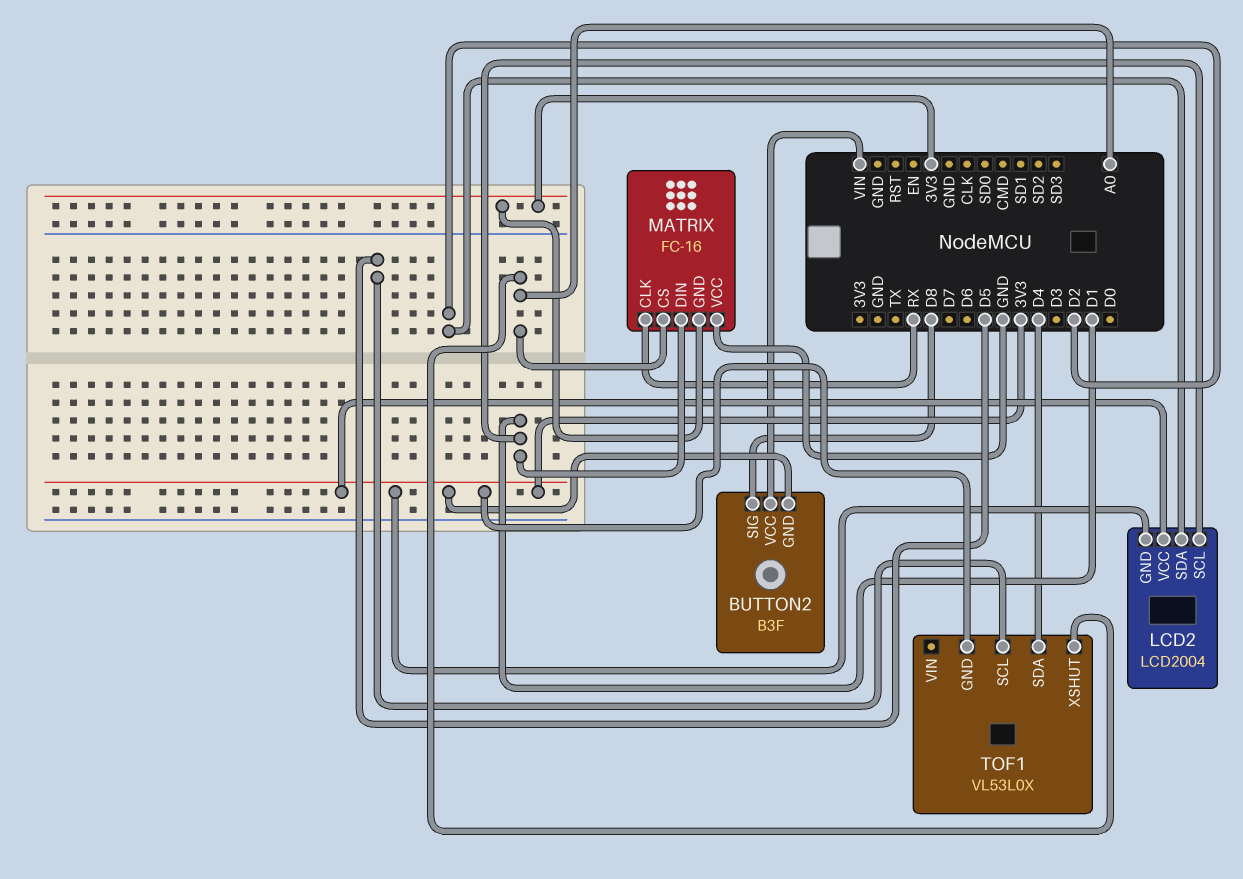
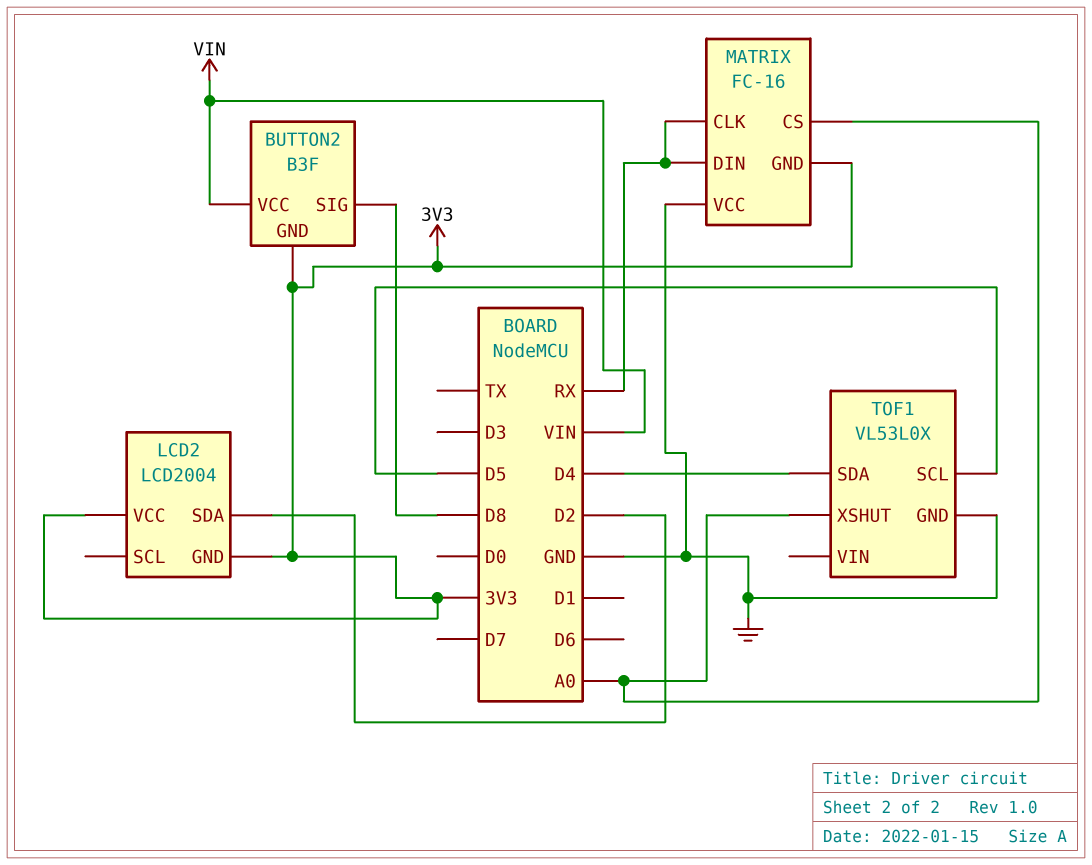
LCD2 pin SCL: D1 -> none
MATRIX pin DIN: D1 -> RX
TOF1 pin GND: 3V3 -> GND

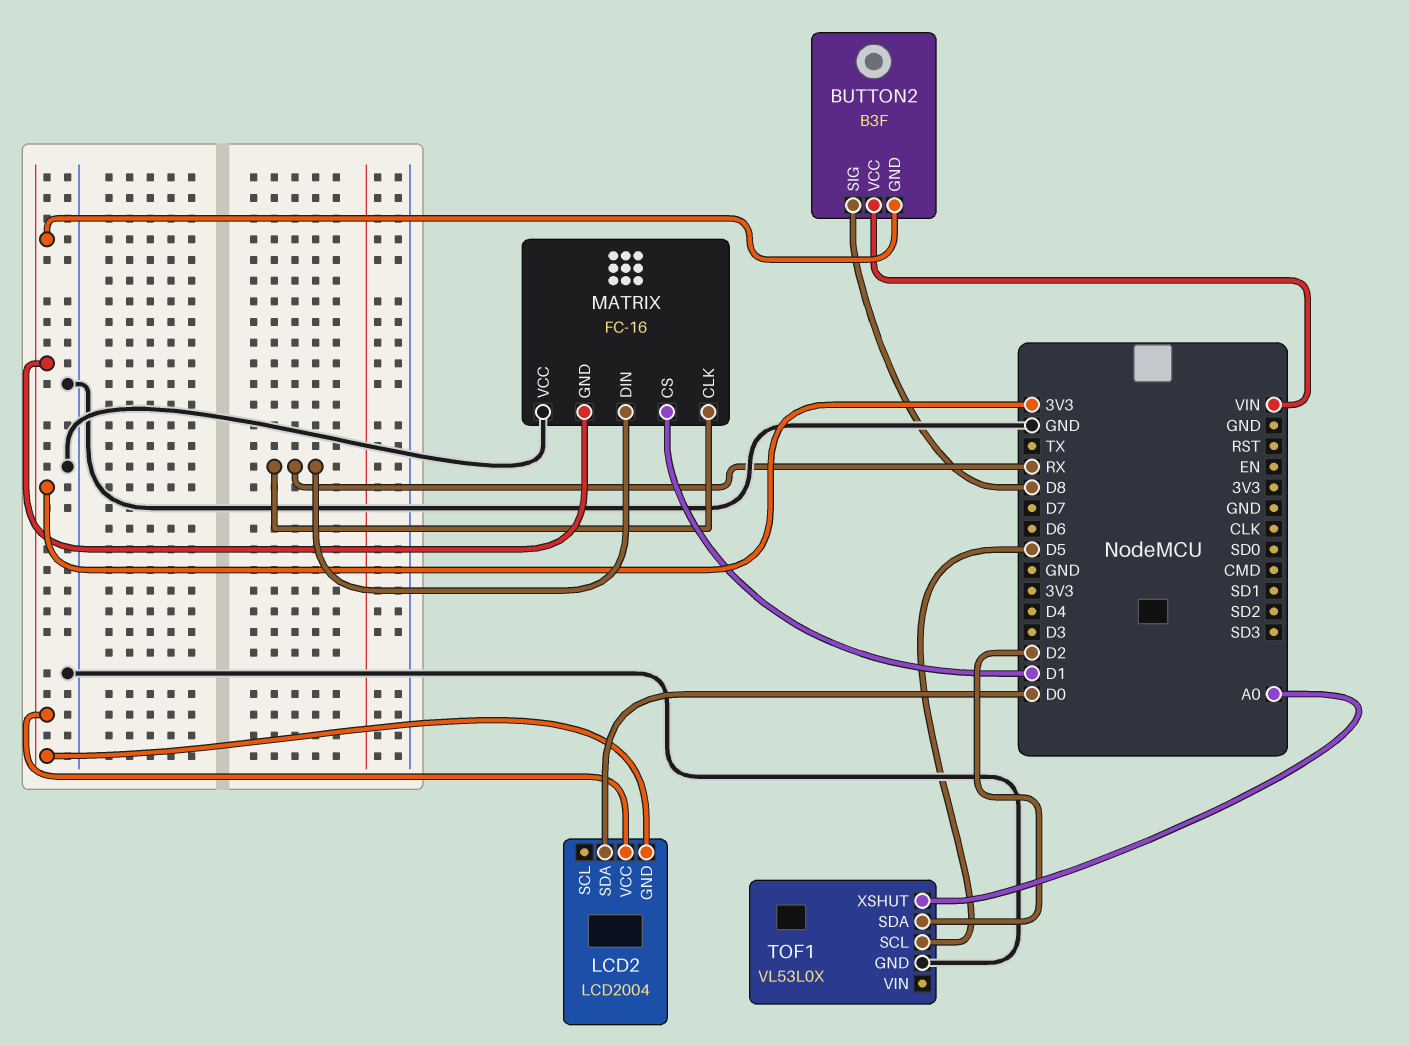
LCD2 pin SDA: D2 -> D0
MATRIX pin CS: A0 -> D1
TOF1 pin SDA: D4 -> D2

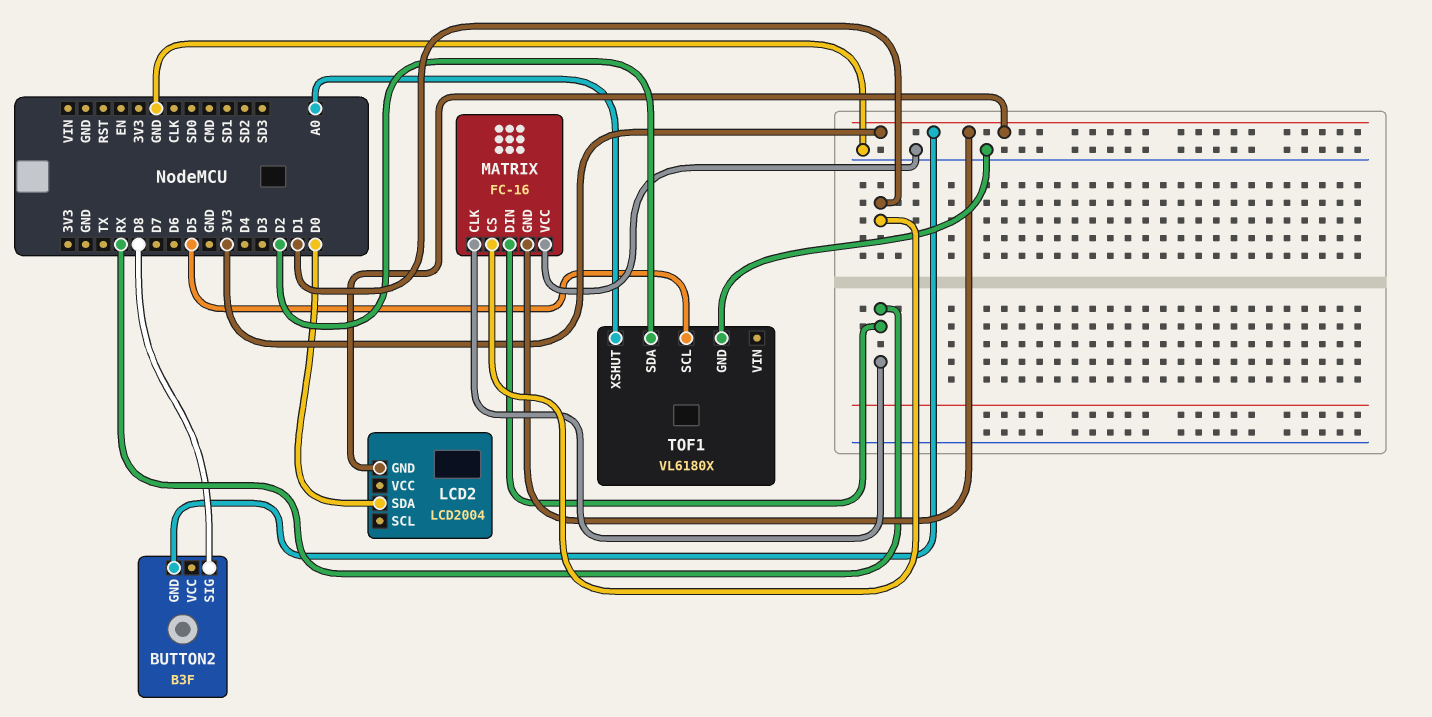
BUTTON2 pin VCC: VIN -> none
LCD2 pin VCC: 3V3 -> none
TOF1: VL53L0X -> VL6180X

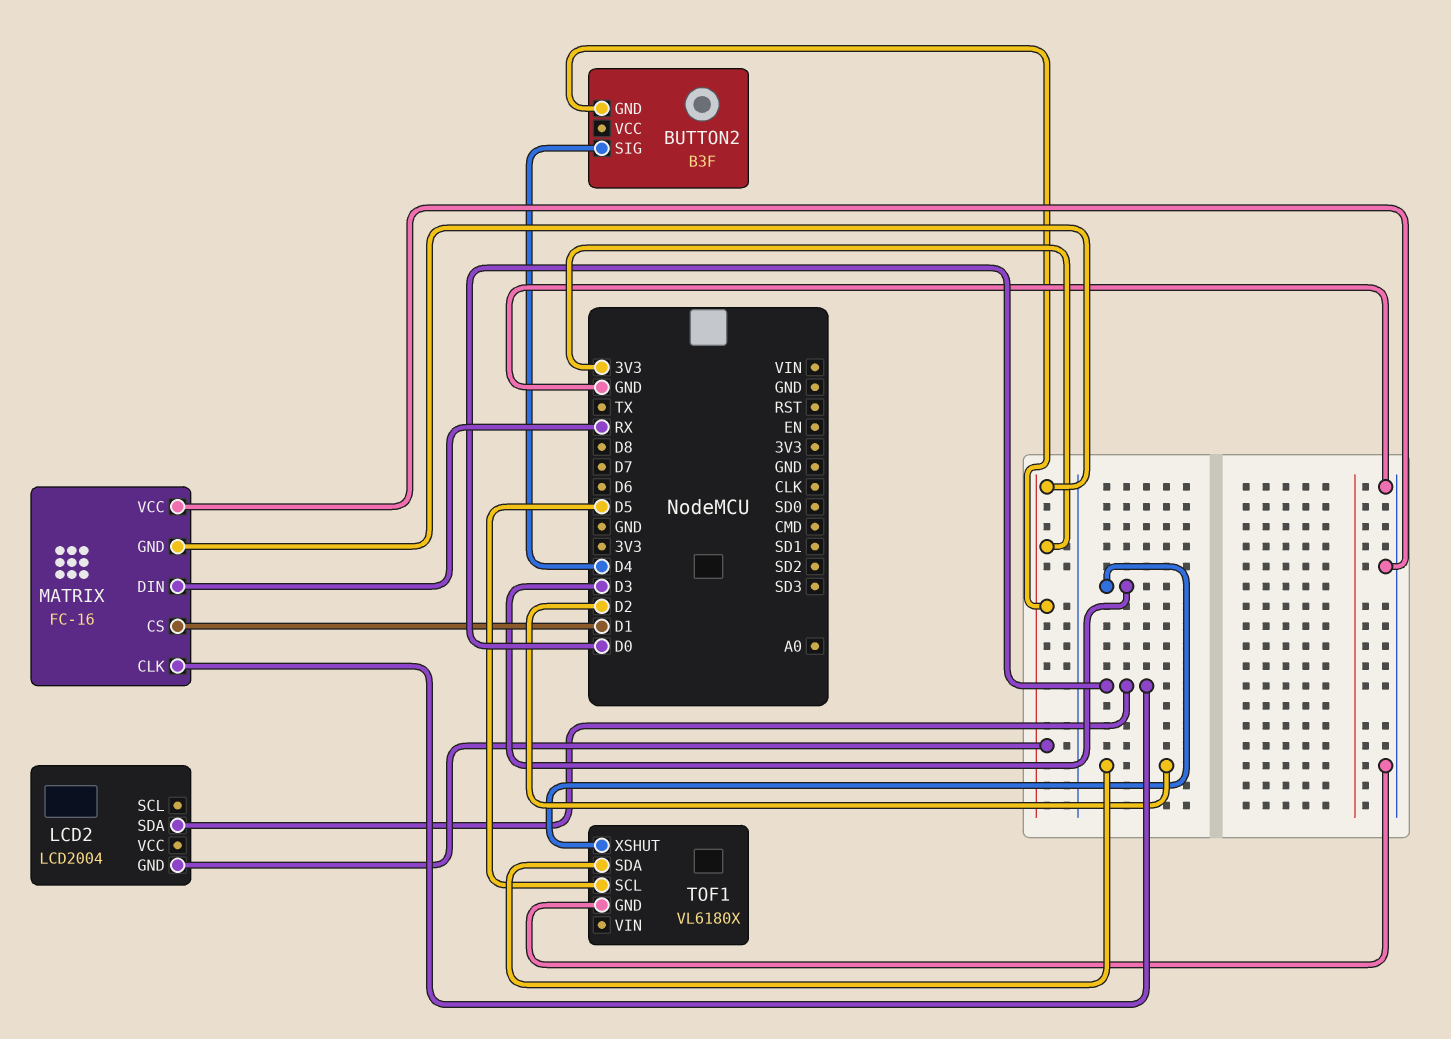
BUTTON2 pin SIG: D8 -> D4
MATRIX pin CLK: RX -> D0
TOF1 pin XSHUT: A0 -> D3

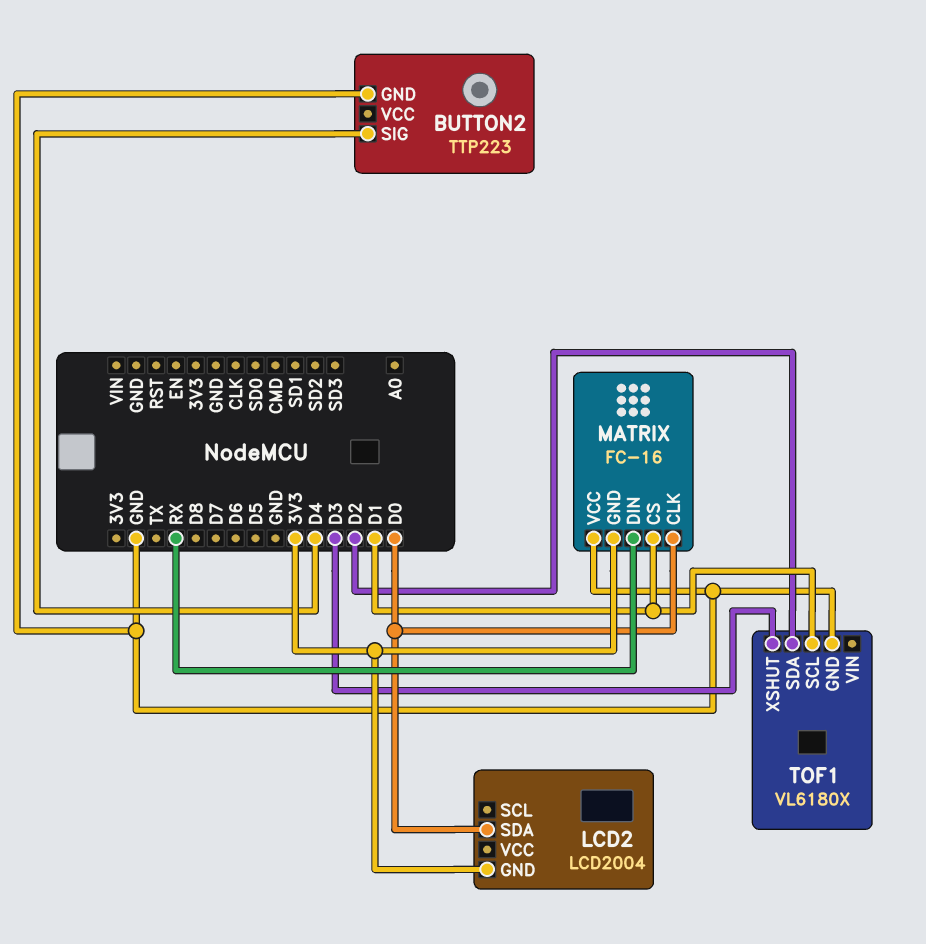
BUTTON2: B3F -> TTP223
BUTTON2 pin GND: 3V3 -> GND
TOF1 pin SCL: D5 -> D1

